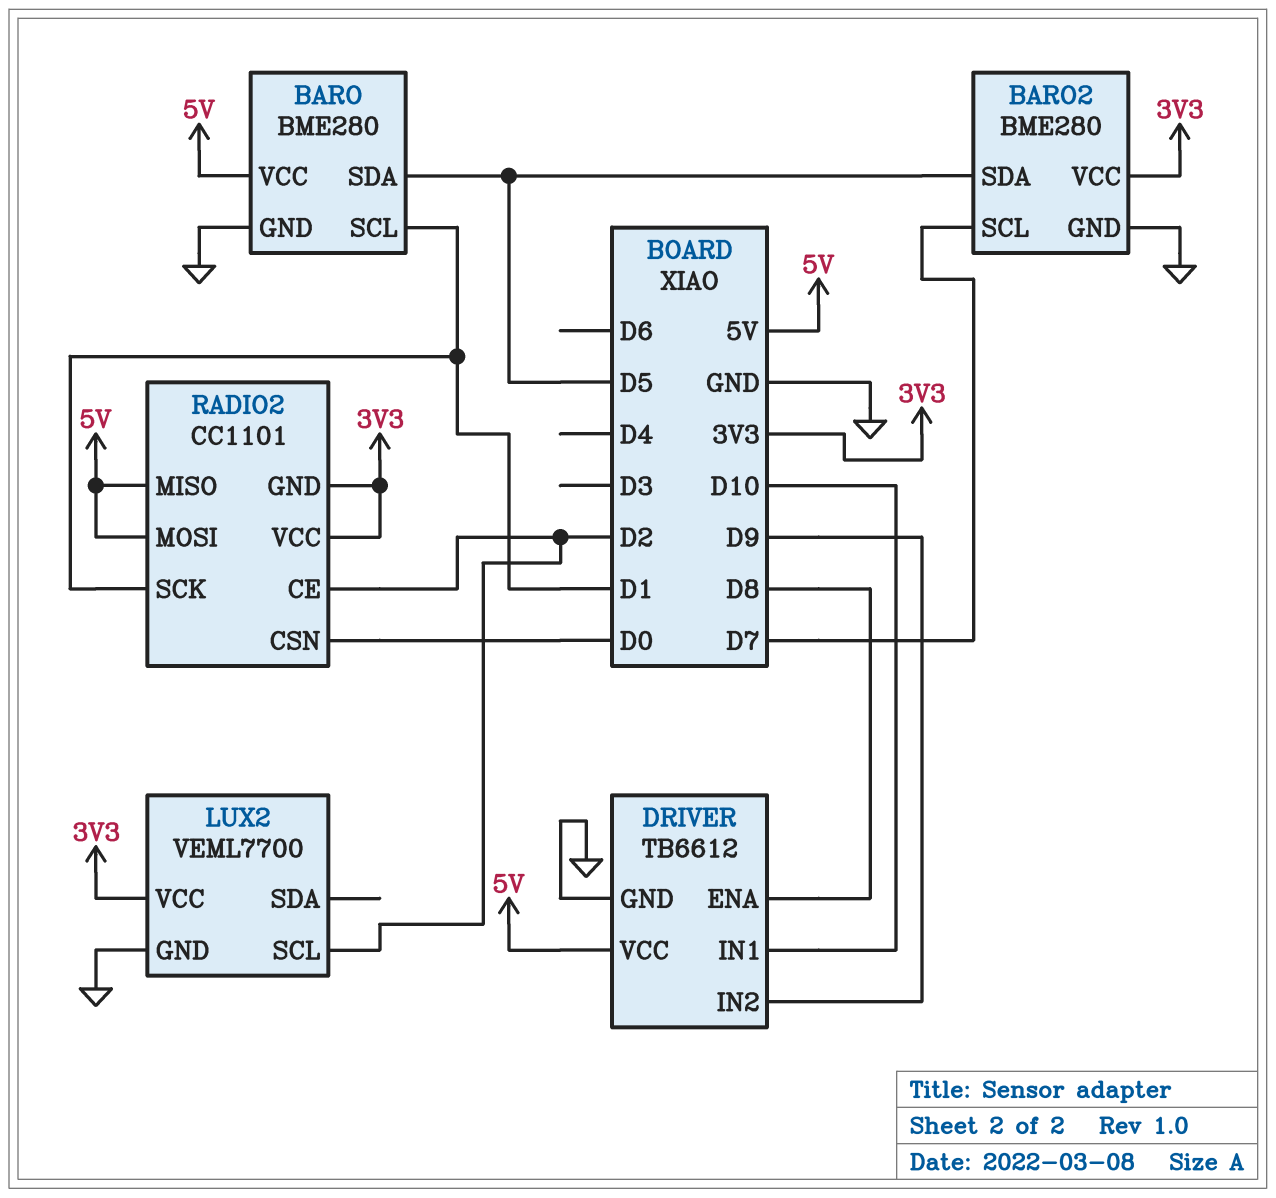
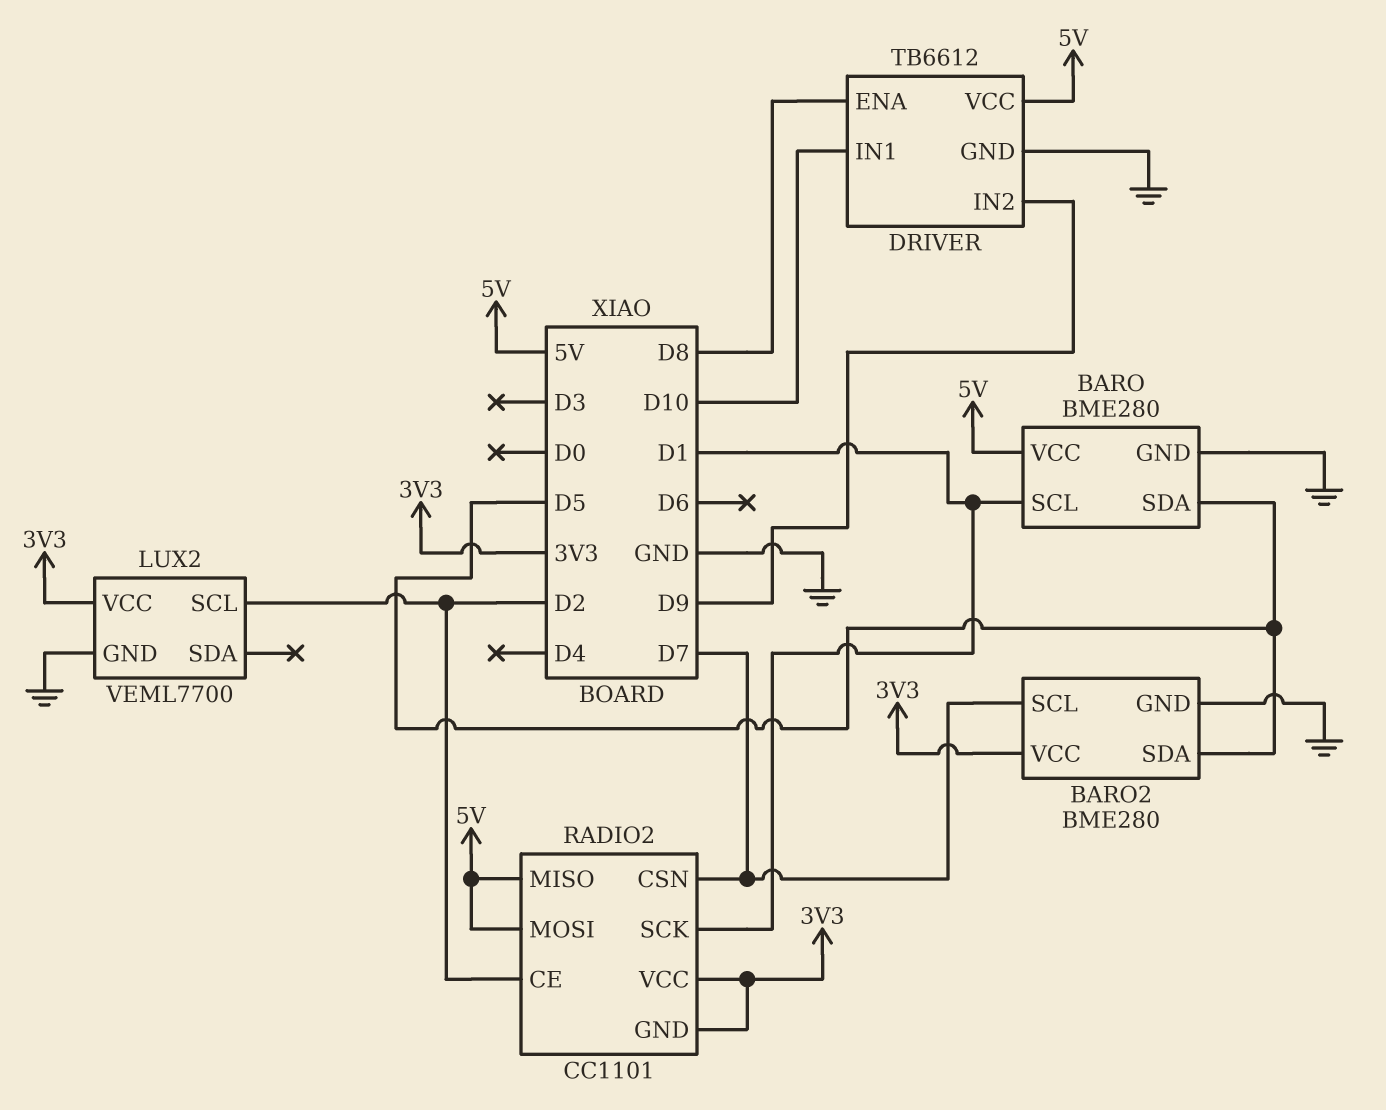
RADIO2 pin CSN: D0 -> D7

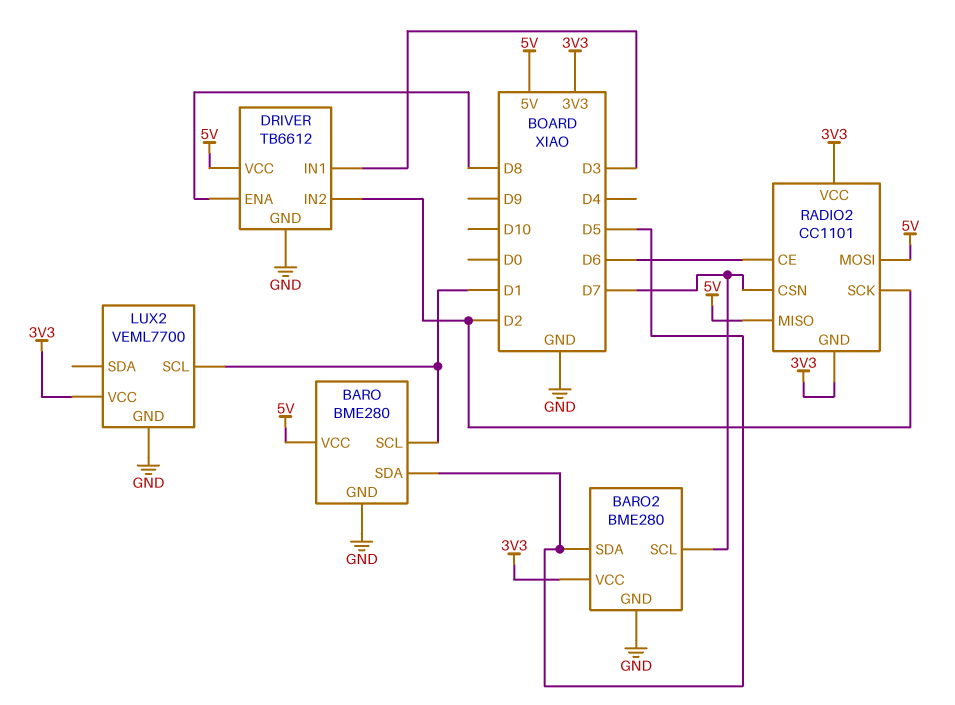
DRIVER pin IN1: D10 -> D3
DRIVER pin IN2: D9 -> D2
LUX2 pin SCL: D2 -> D1
RADIO2 pin CE: D2 -> D6
RADIO2 pin SCK: D1 -> D2

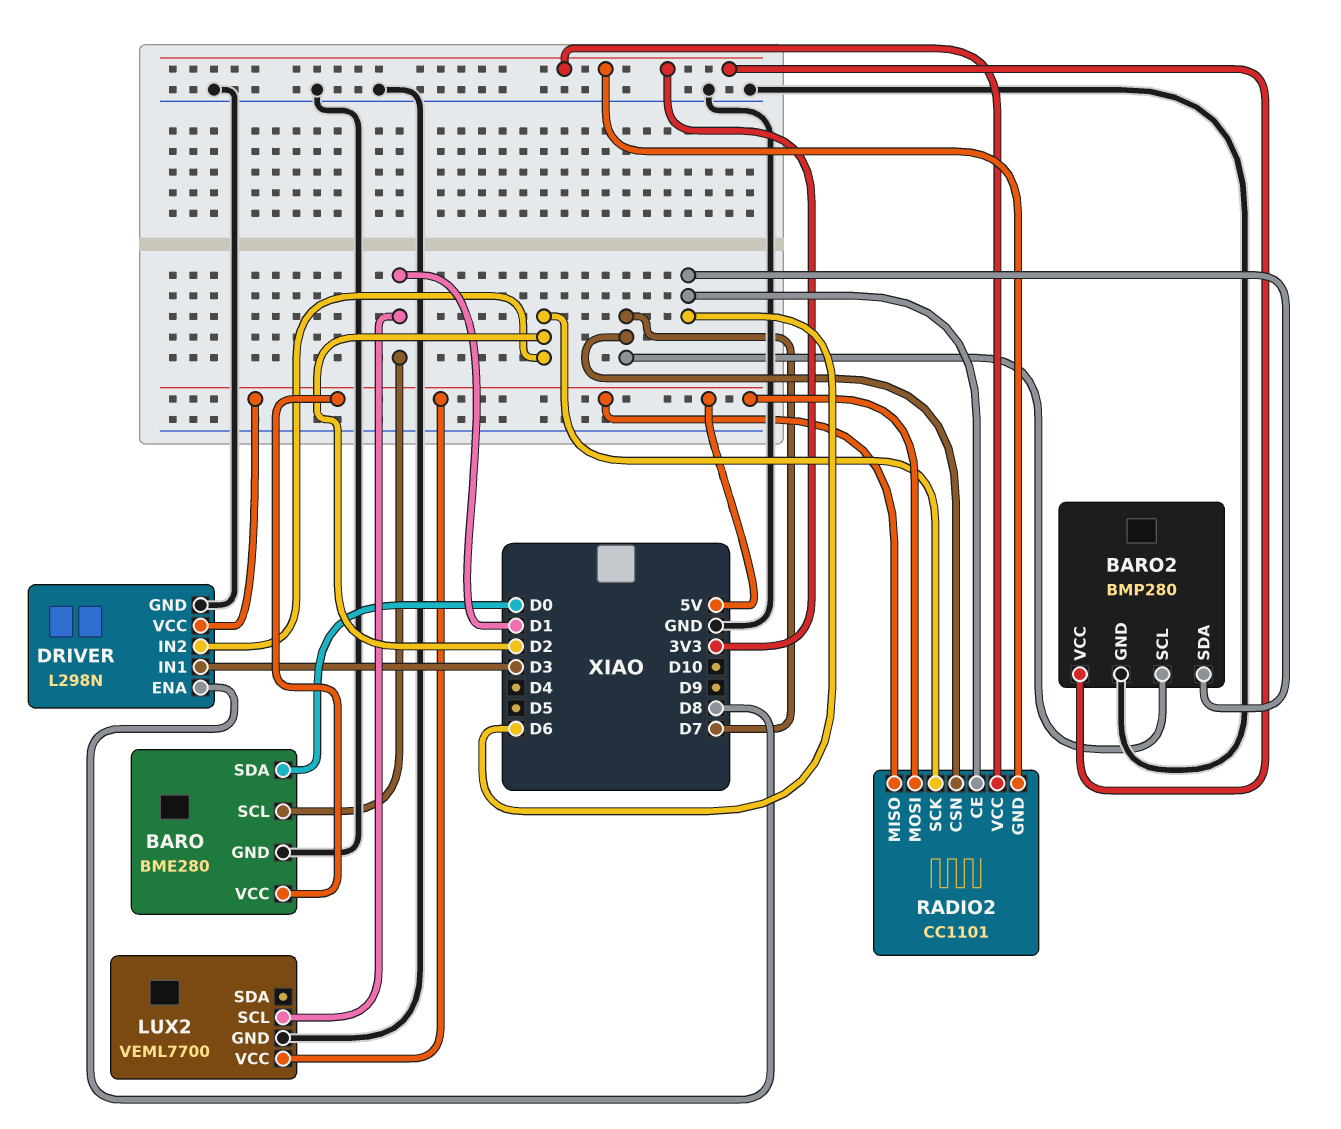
BARO pin SDA: D5 -> D0
BARO2: BME280 -> BMP280
BARO2 pin SDA: D5 -> D6
DRIVER: TB6612 -> L298N
LUX2 pin VCC: 3V3 -> 5V

